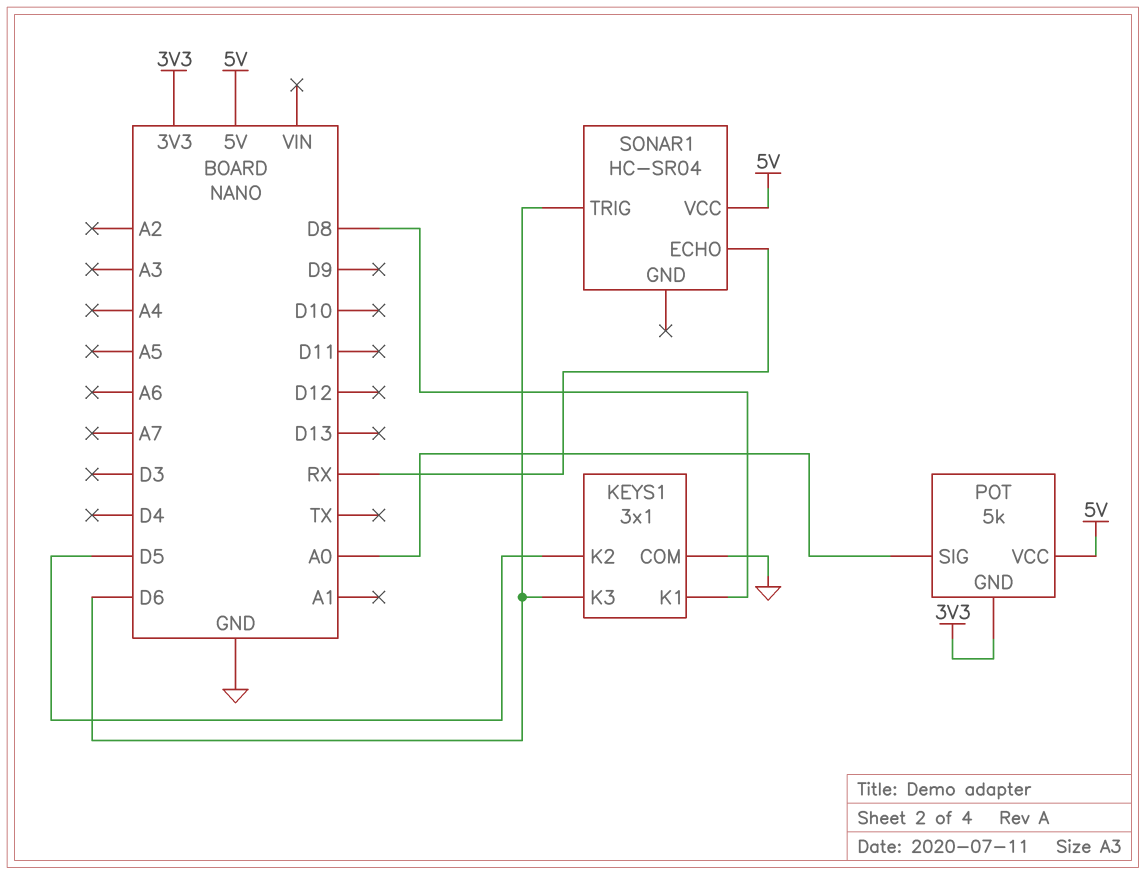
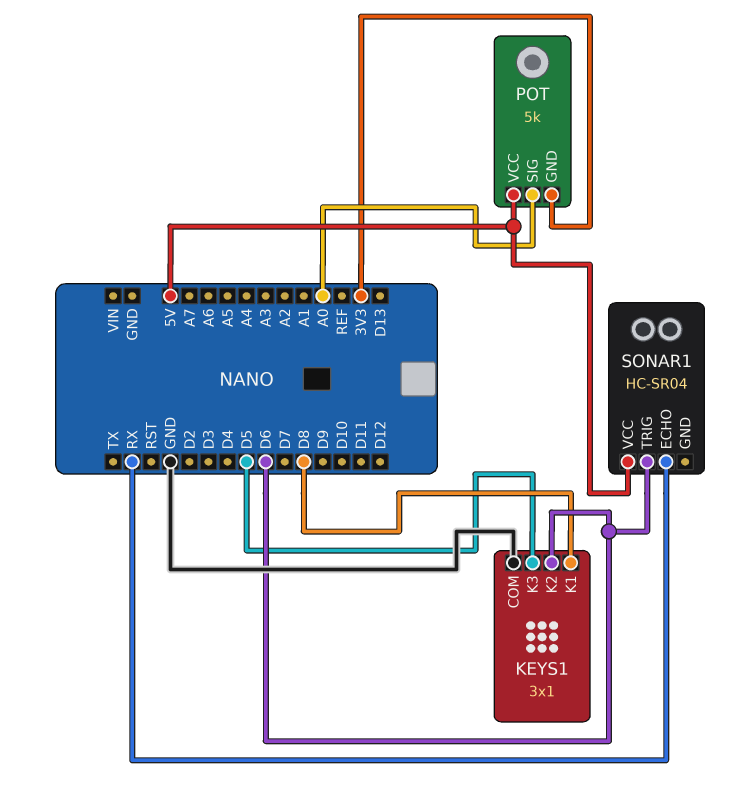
KEYS1 pin K2: D5 -> D6
KEYS1 pin K3: D6 -> D5

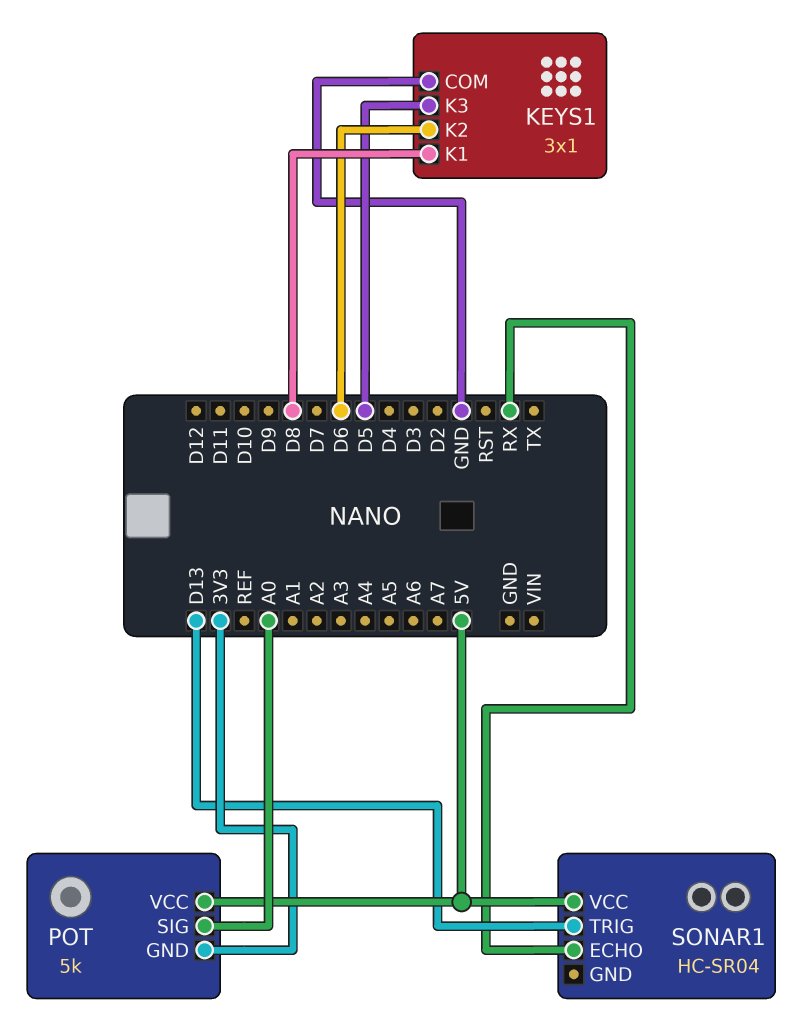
SONAR1 pin TRIG: D6 -> D13

